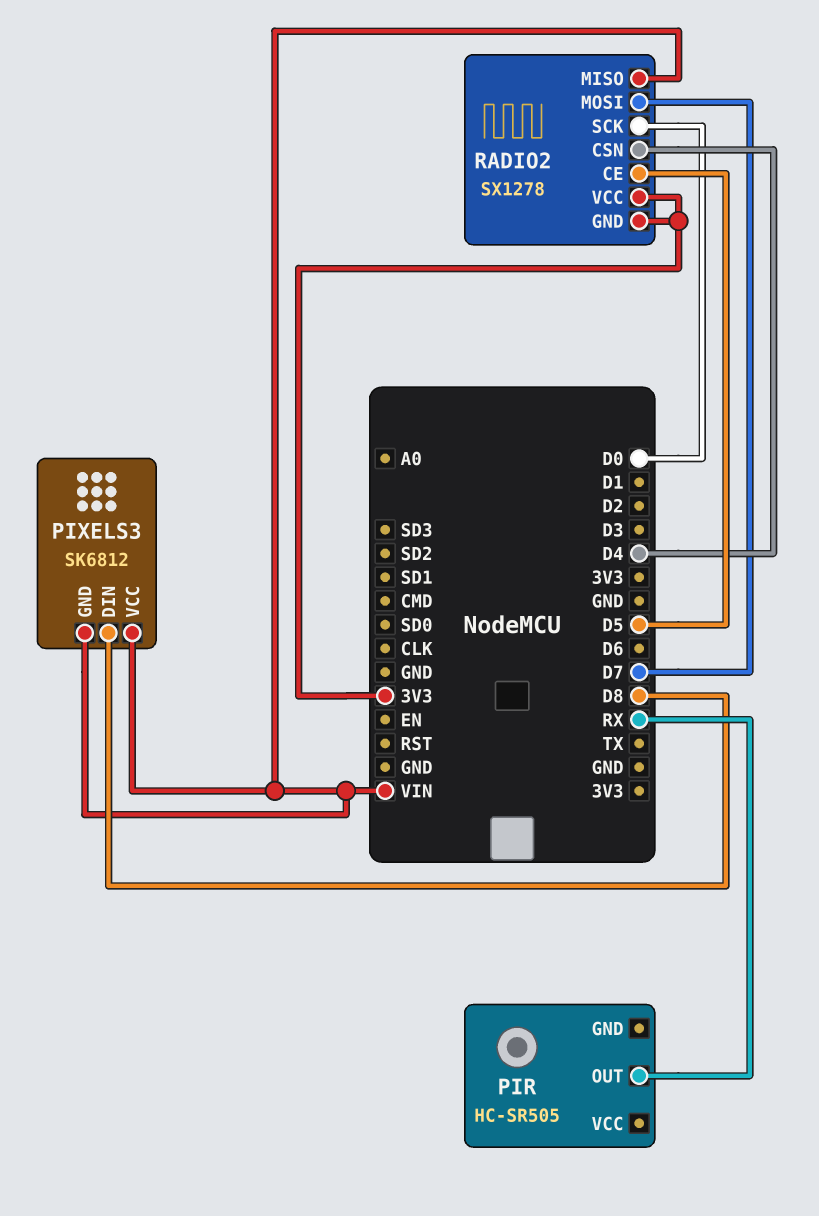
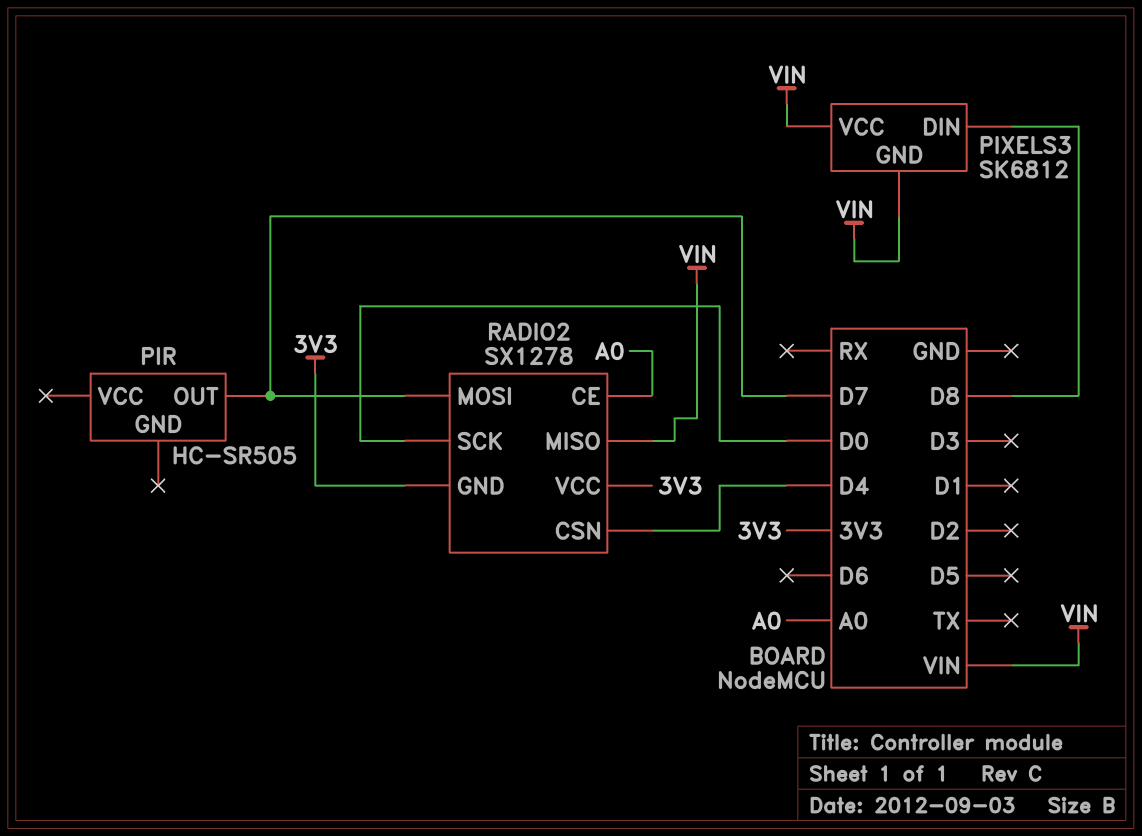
PIR pin OUT: RX -> D7
RADIO2 pin CE: D5 -> A0

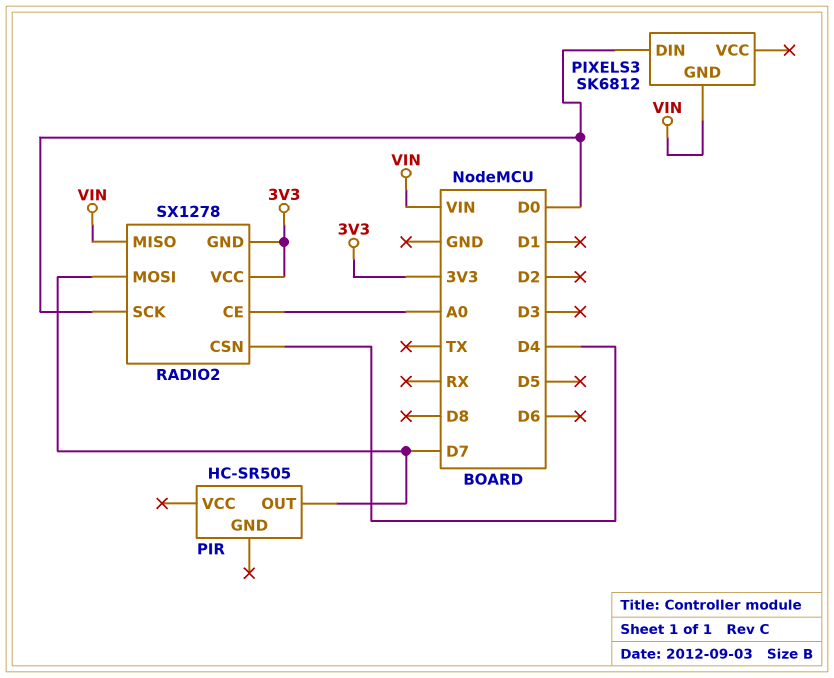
PIXELS3 pin DIN: D8 -> D0
PIXELS3 pin VCC: VIN -> none

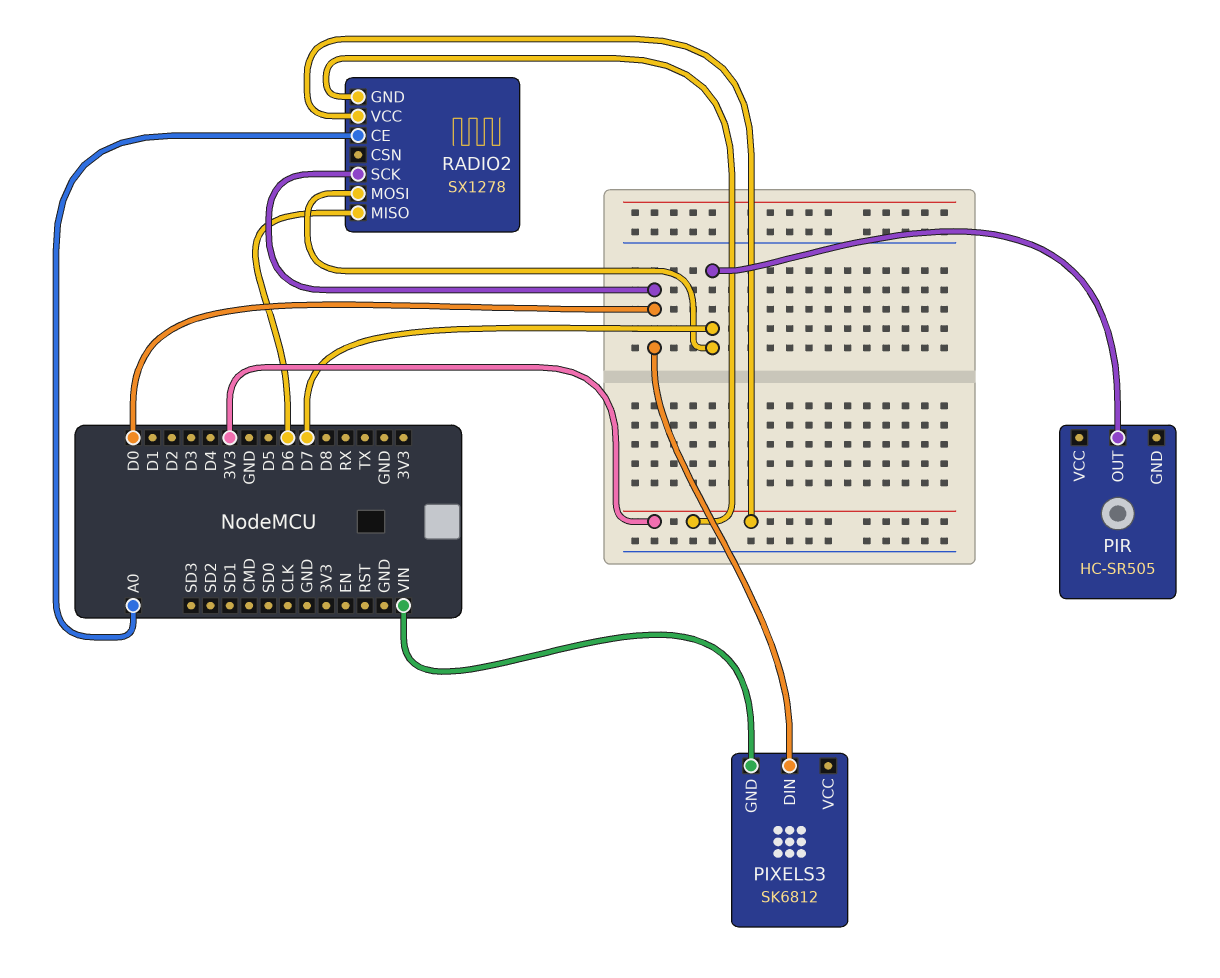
RADIO2 pin CSN: D4 -> none
RADIO2 pin MISO: VIN -> D6

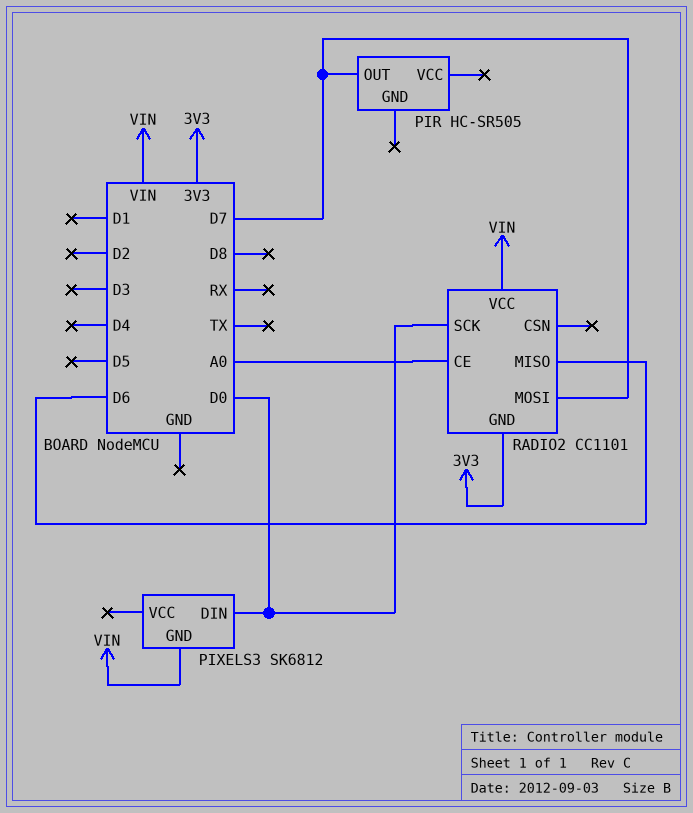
RADIO2: SX1278 -> CC1101
RADIO2 pin VCC: 3V3 -> VIN

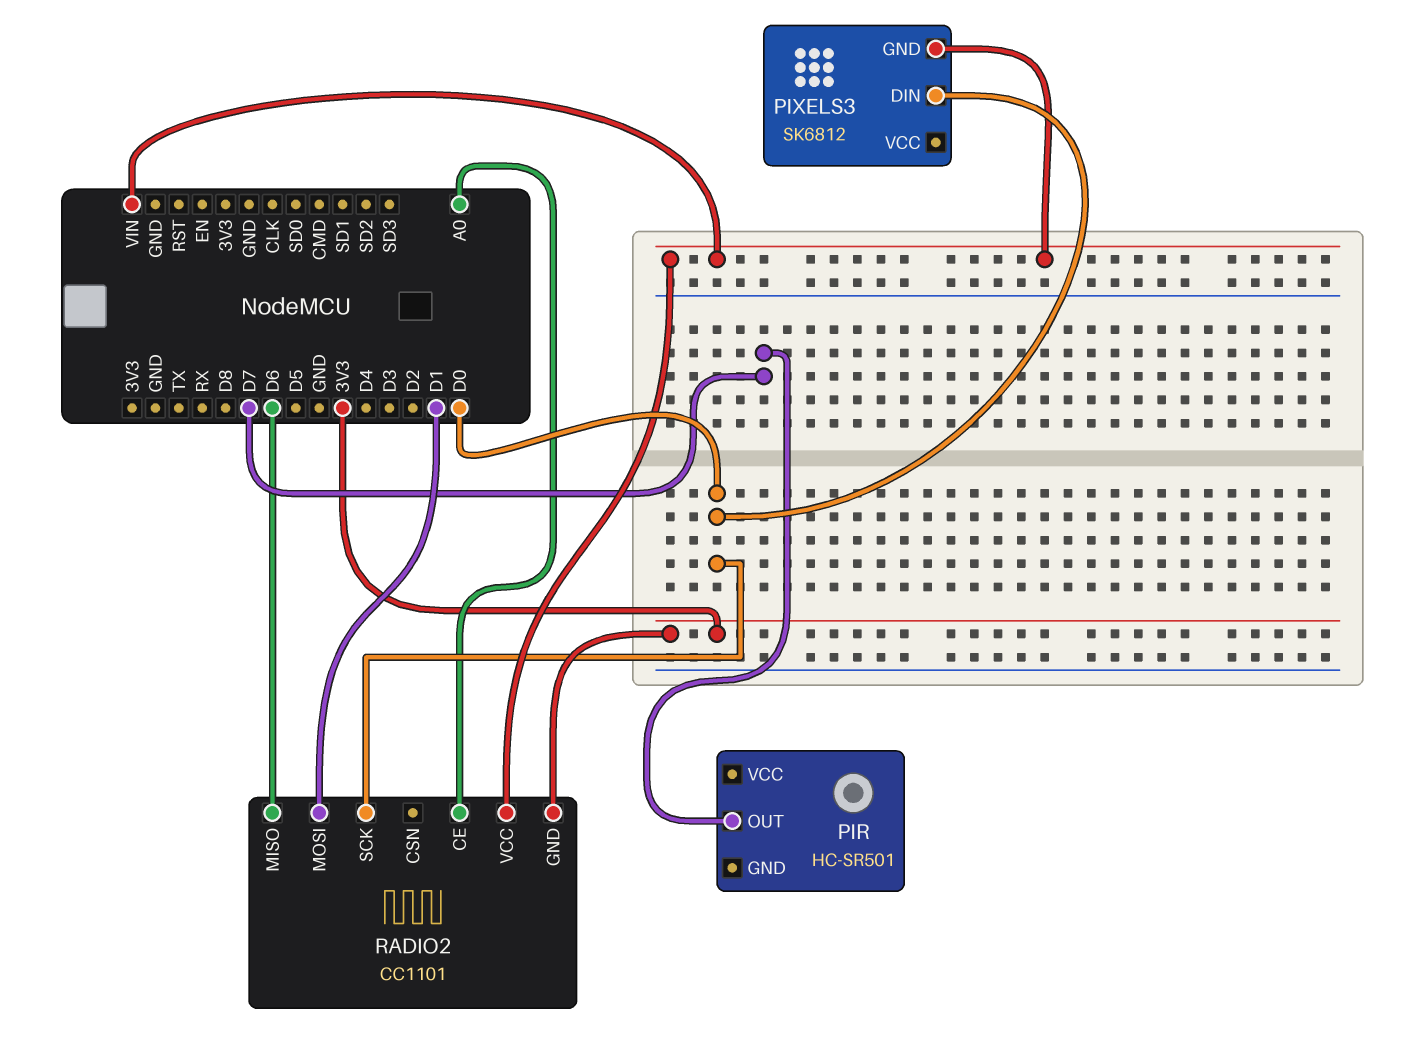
PIR: HC-SR505 -> HC-SR501
RADIO2 pin MOSI: D7 -> D1

